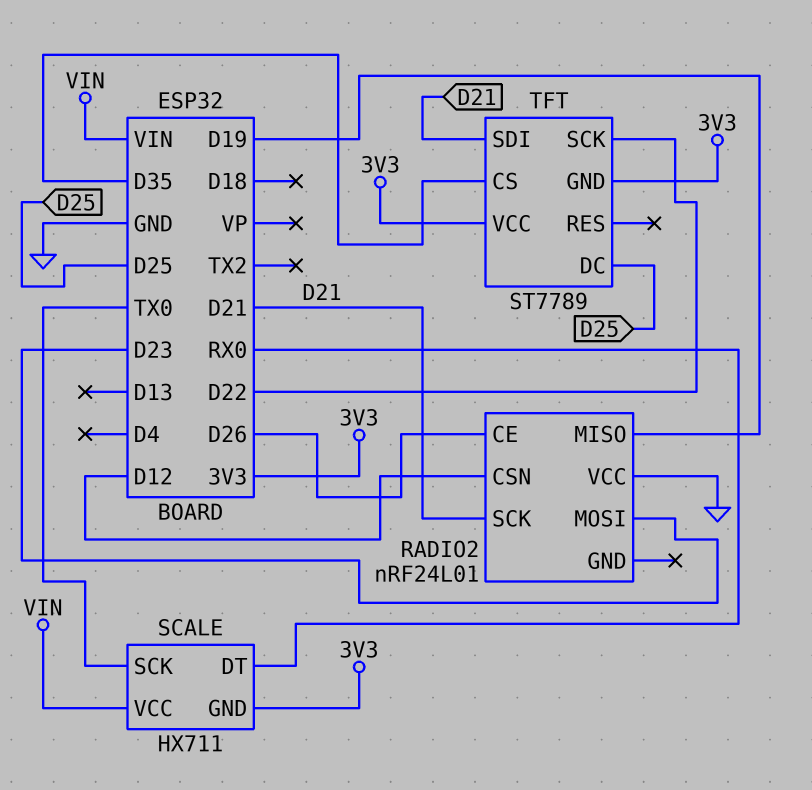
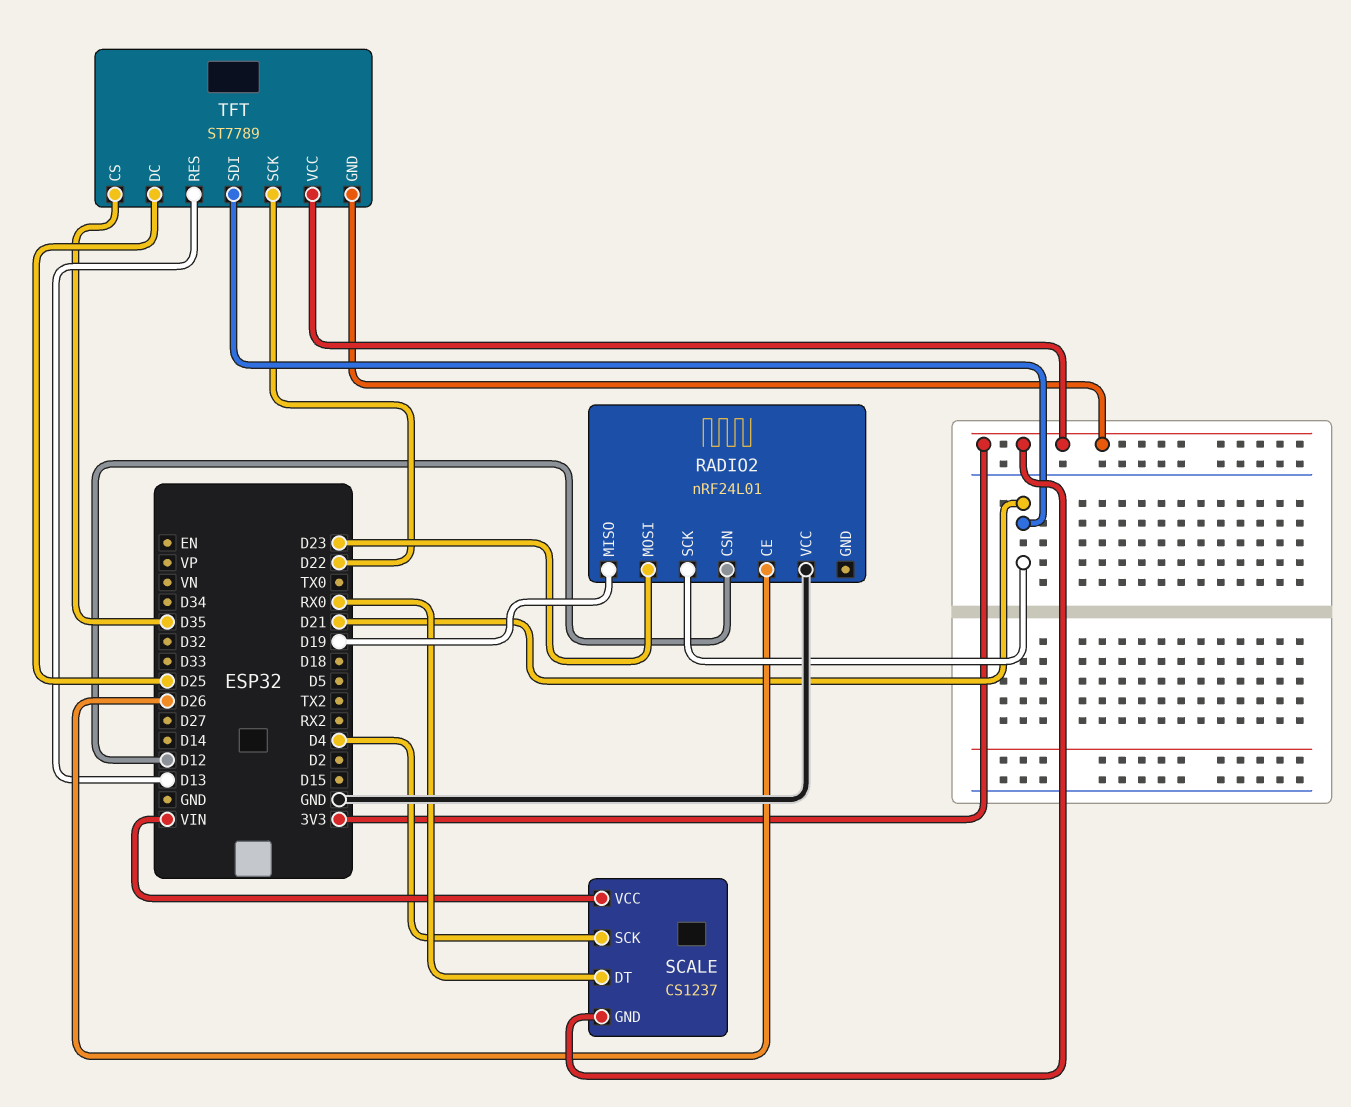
SCALE: HX711 -> CS1237
SCALE pin SCK: TX0 -> D4
TFT pin RES: none -> D13

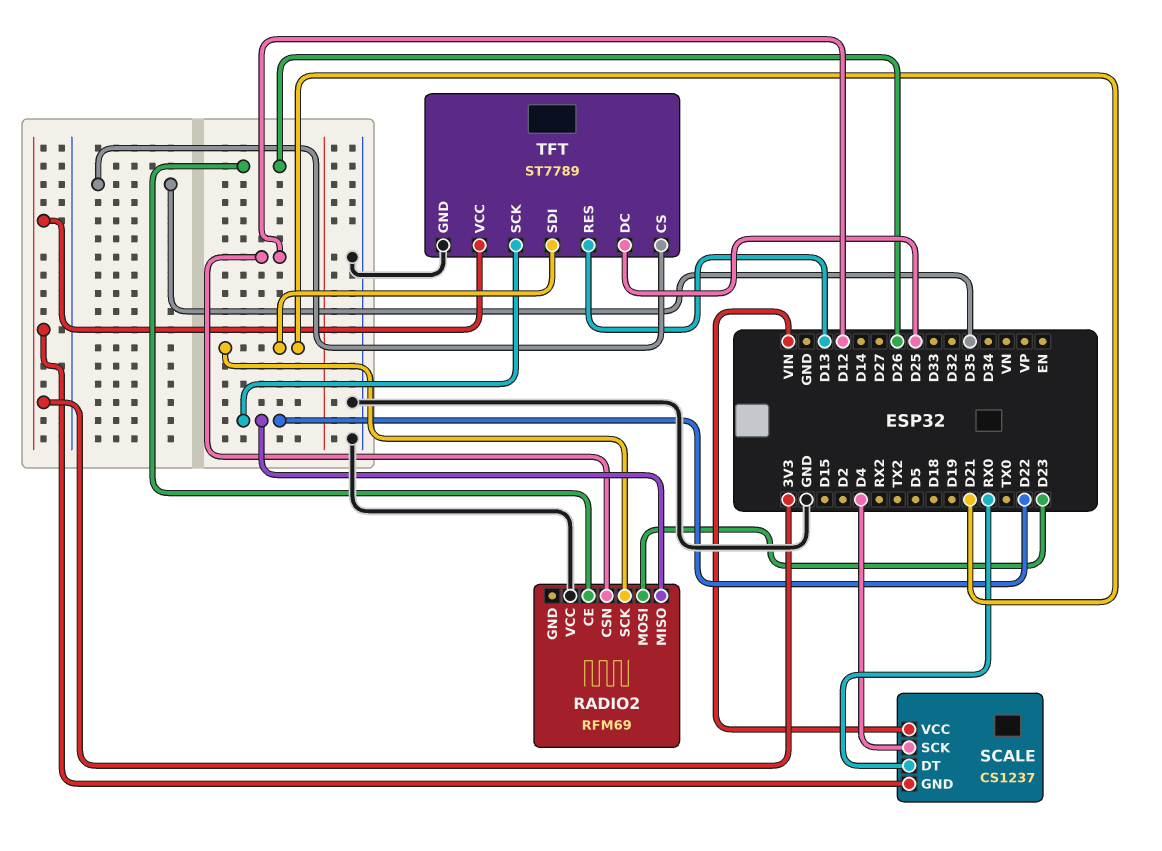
RADIO2: nRF24L01 -> RFM69
RADIO2 pin MISO: D19 -> D22
TFT pin GND: 3V3 -> GND

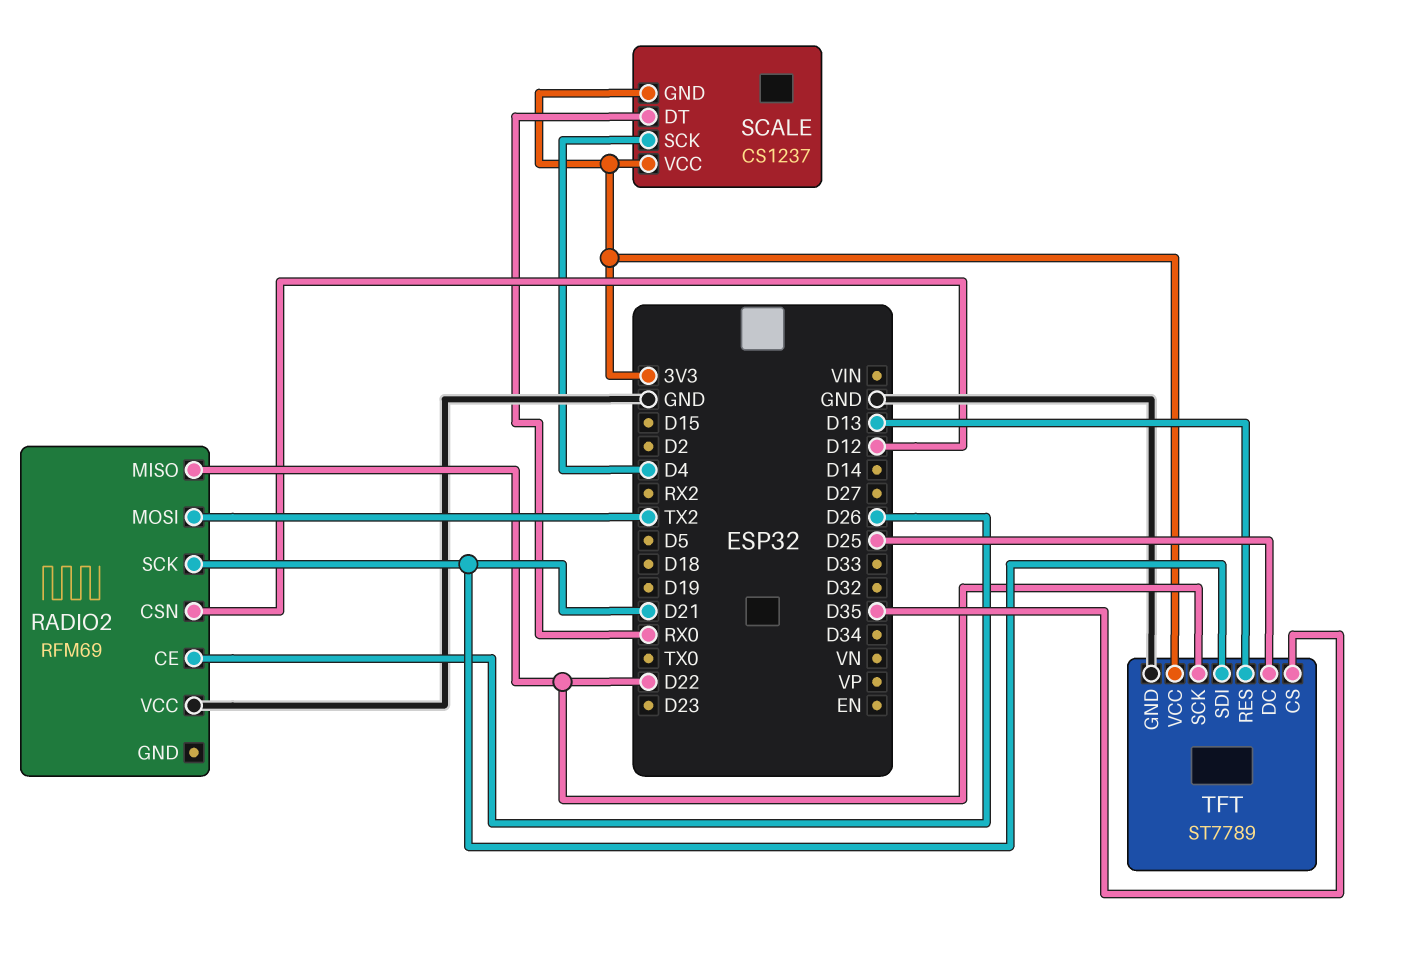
RADIO2 pin MOSI: D23 -> TX2
SCALE pin VCC: VIN -> 3V3

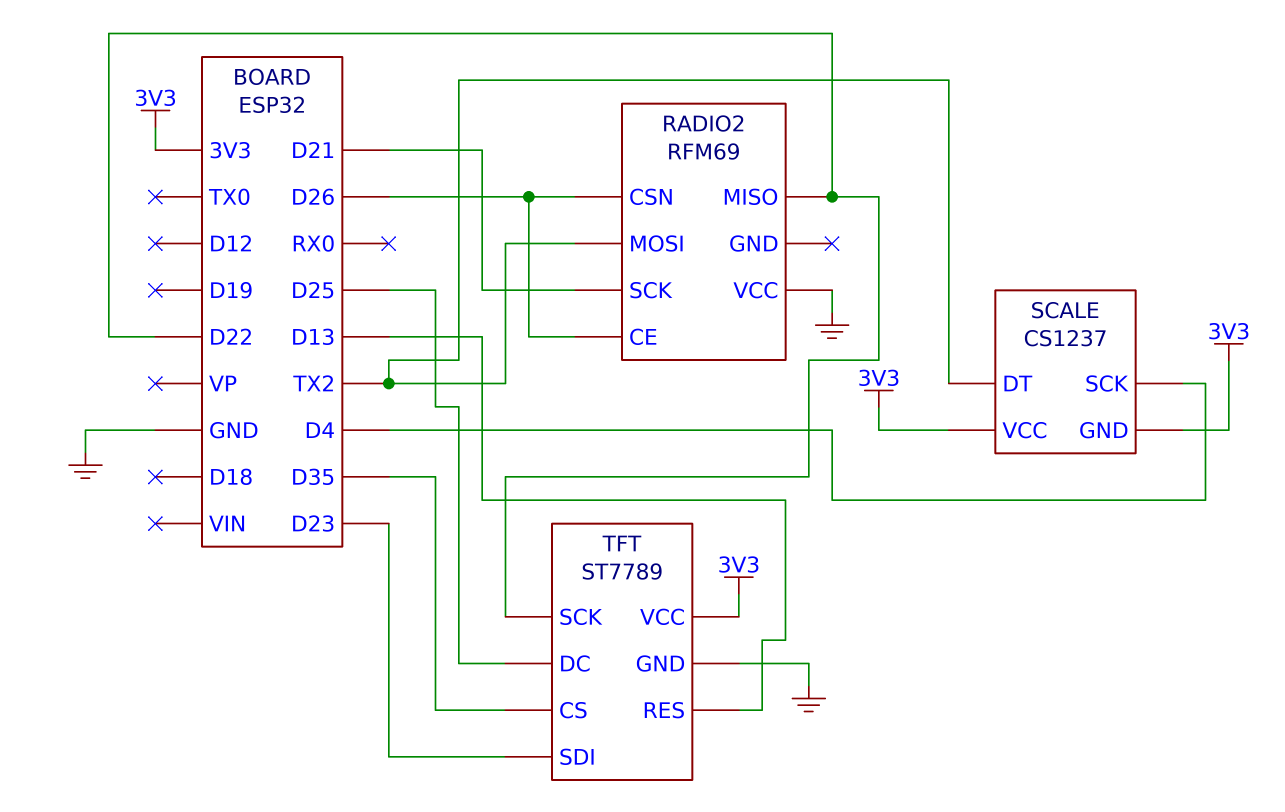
RADIO2 pin CSN: D12 -> D26
SCALE pin DT: RX0 -> TX2
TFT pin SDI: D21 -> D23

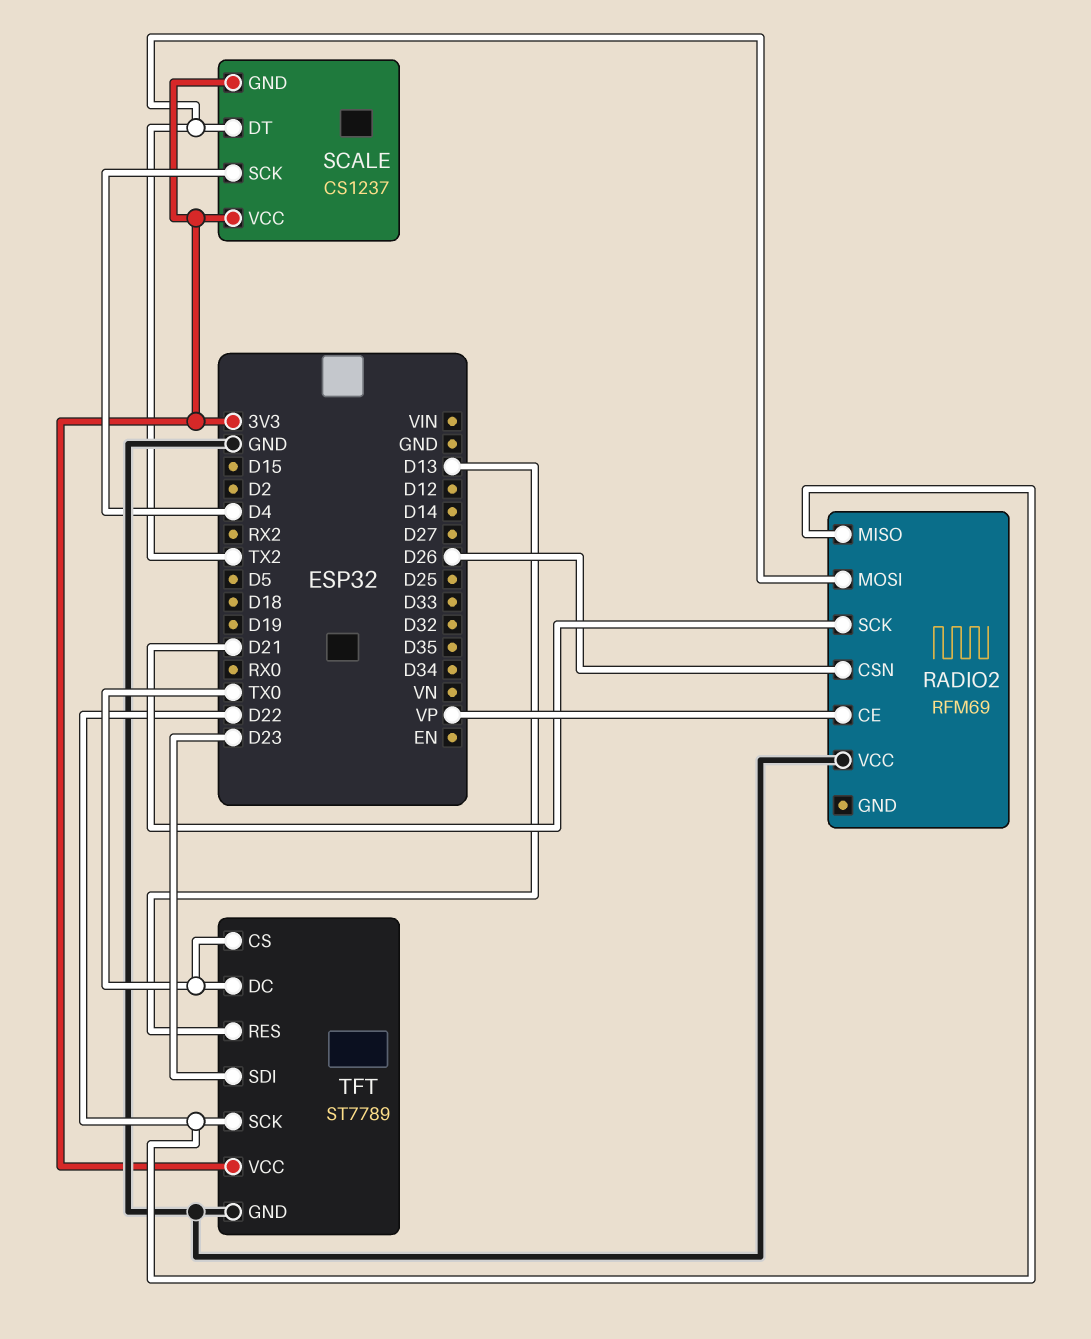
RADIO2 pin CE: D26 -> VP
TFT pin CS: D35 -> TX0
TFT pin DC: D25 -> TX0

